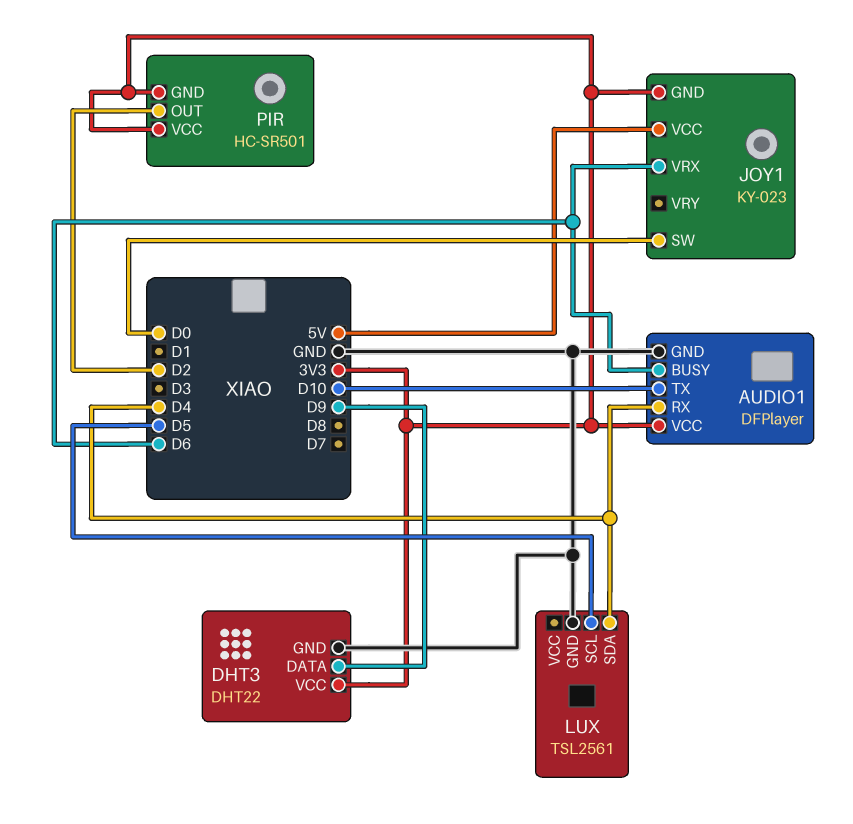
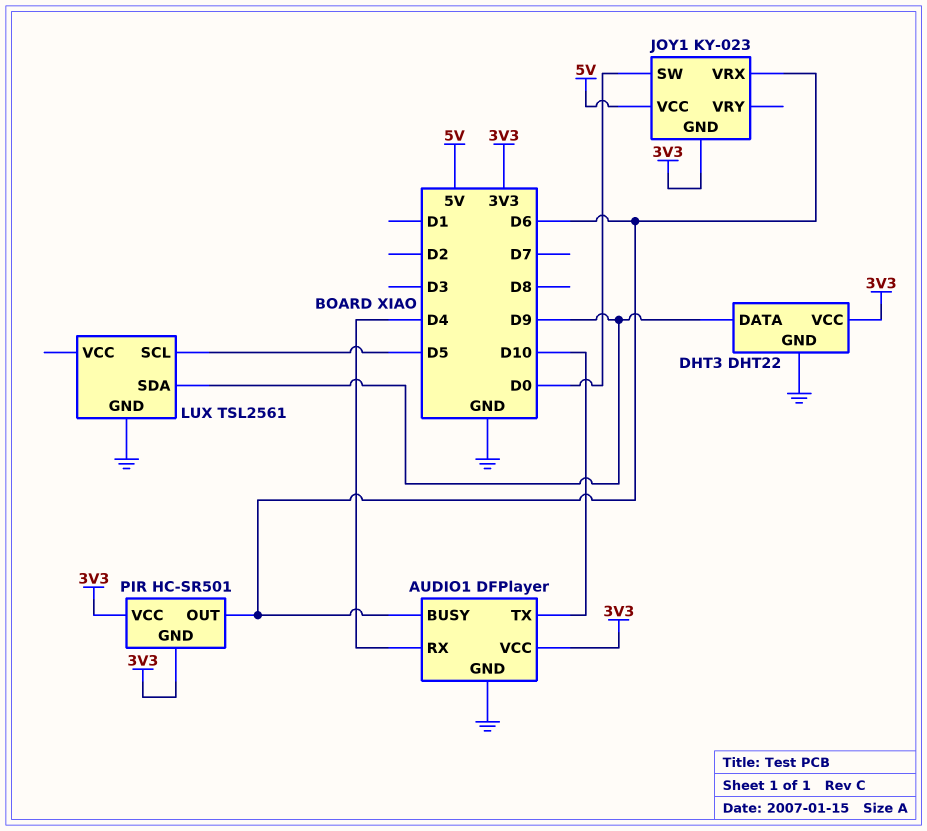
LUX pin SDA: D4 -> D9
PIR pin OUT: D2 -> D6

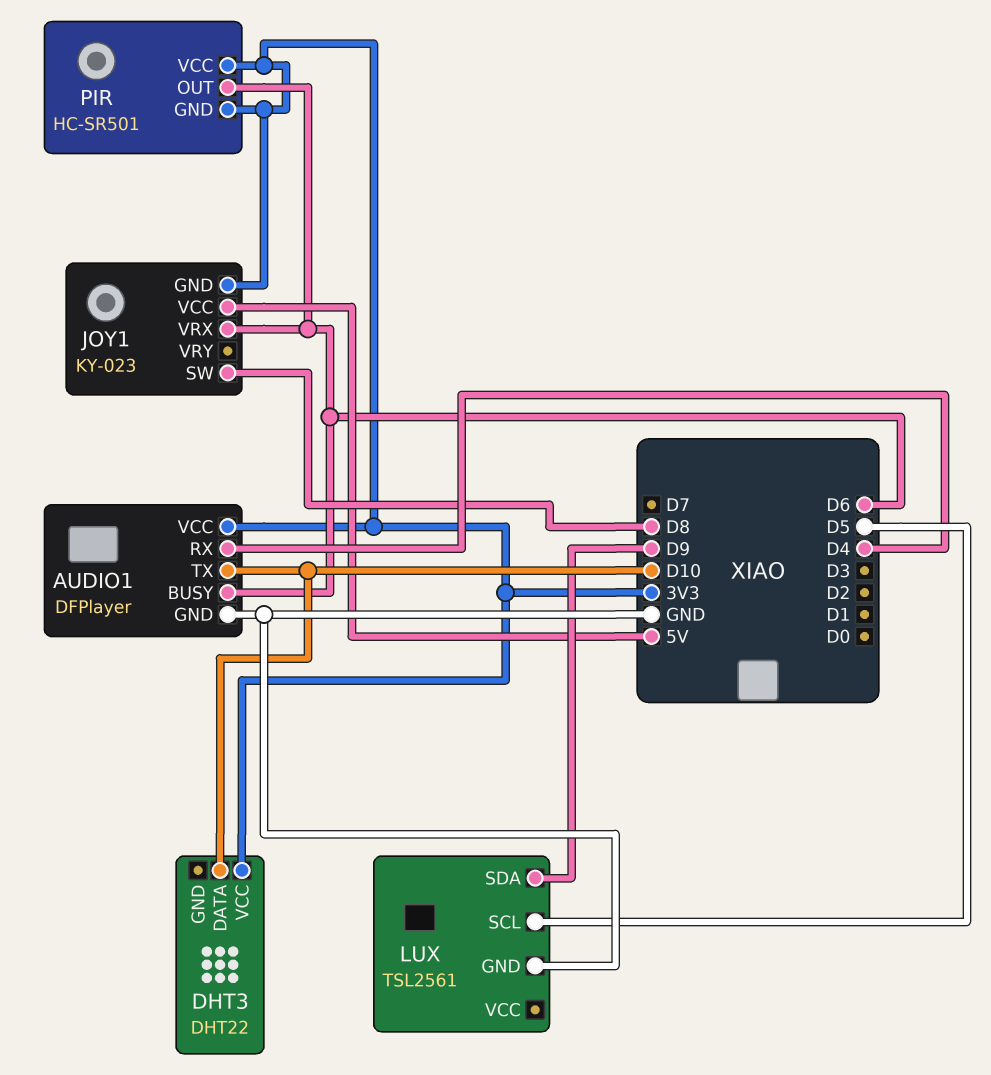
DHT3 pin DATA: D9 -> D10
DHT3 pin GND: GND -> none
JOY1 pin SW: D0 -> D8

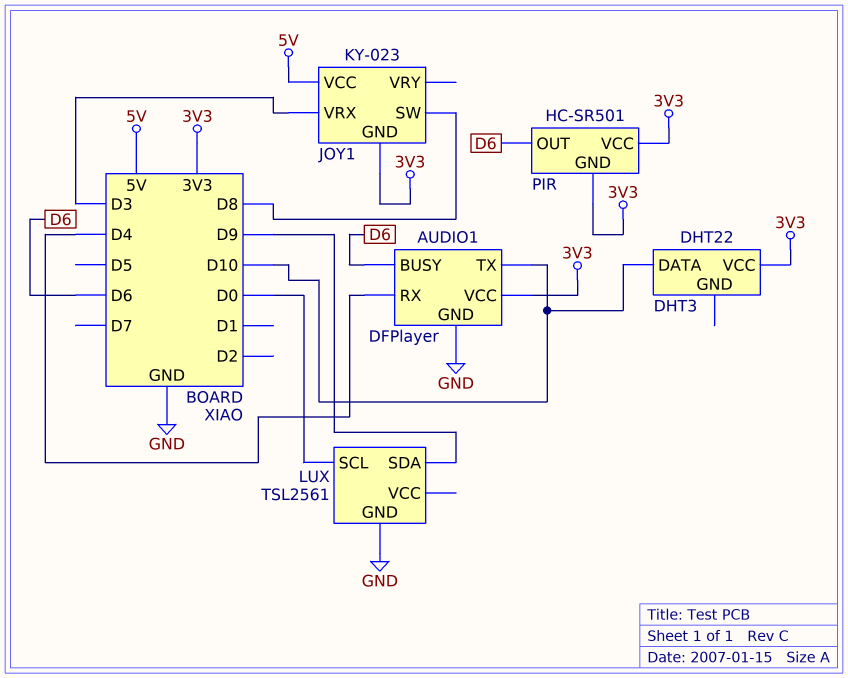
JOY1 pin VRX: D6 -> D3
LUX pin SCL: D5 -> D0

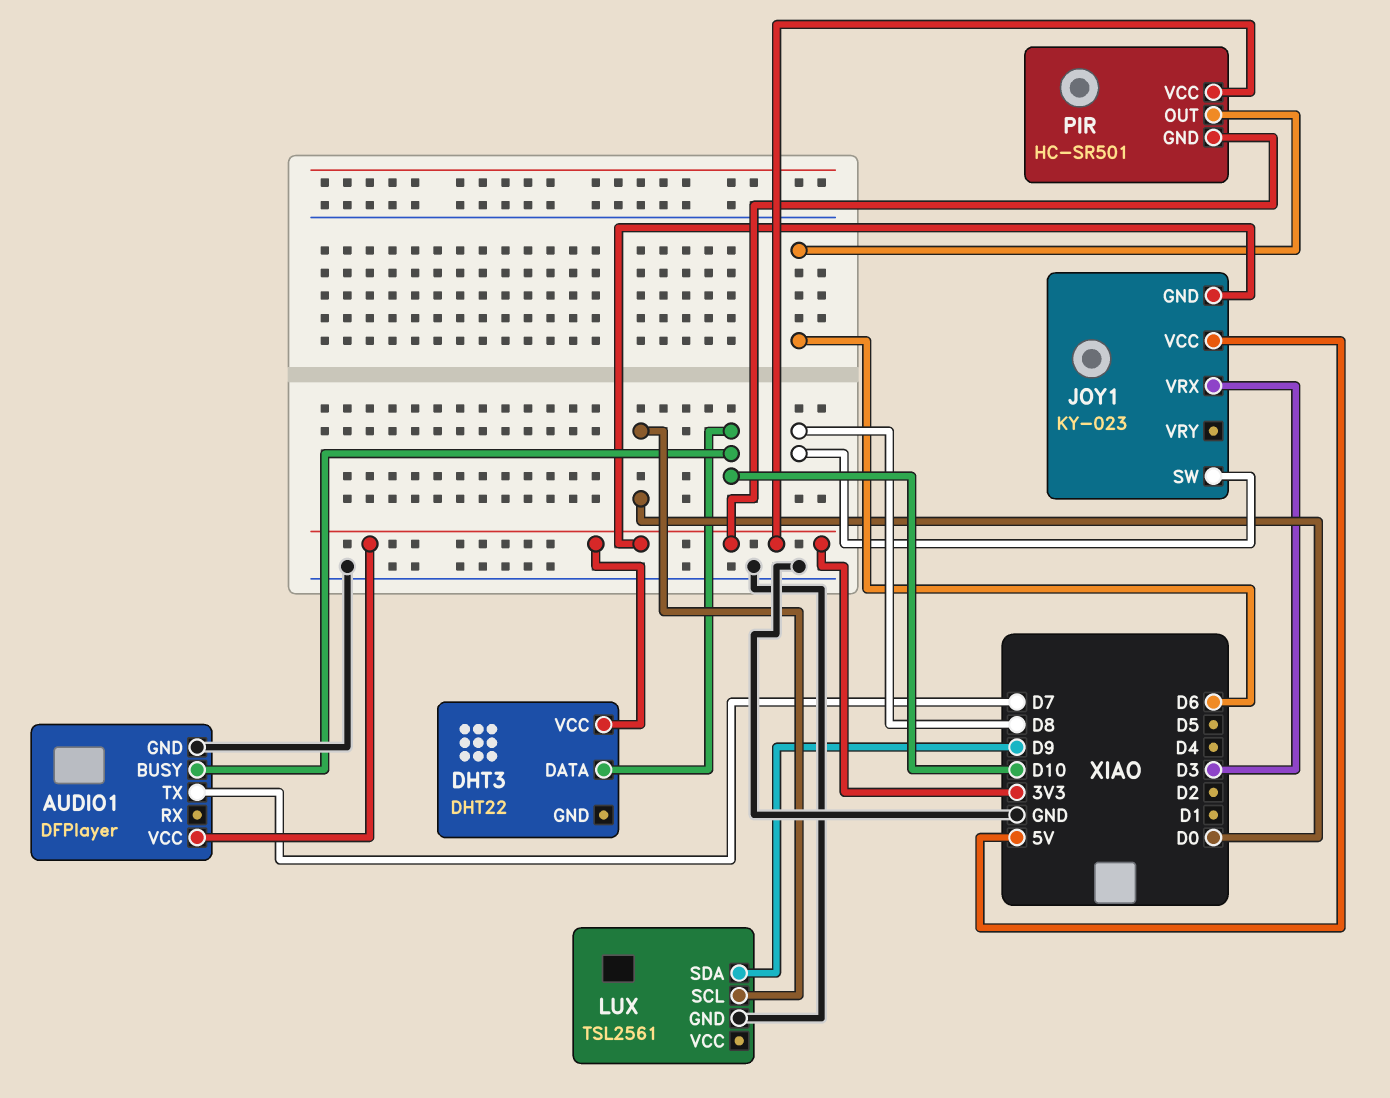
AUDIO1 pin BUSY: D6 -> D10
AUDIO1 pin RX: D4 -> none
AUDIO1 pin TX: D10 -> D7

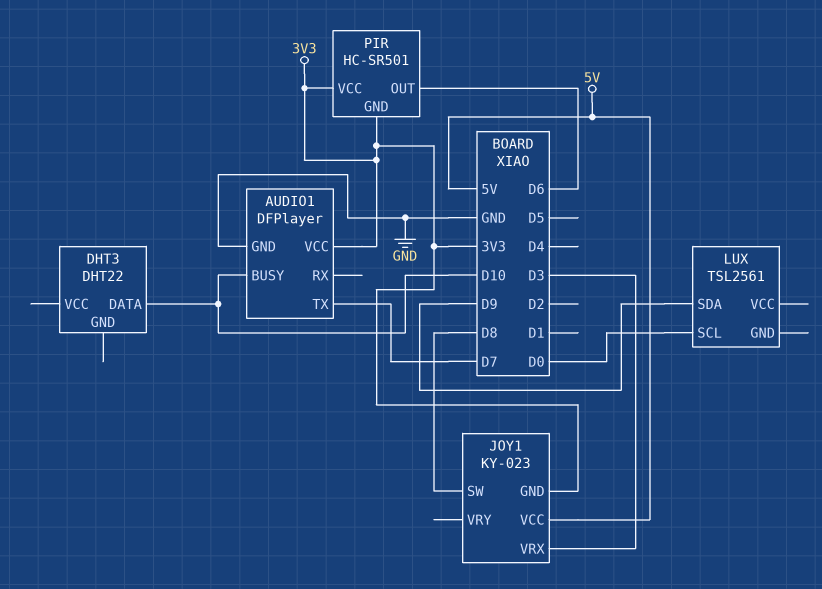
DHT3 pin VCC: 3V3 -> none
LUX pin GND: GND -> none

